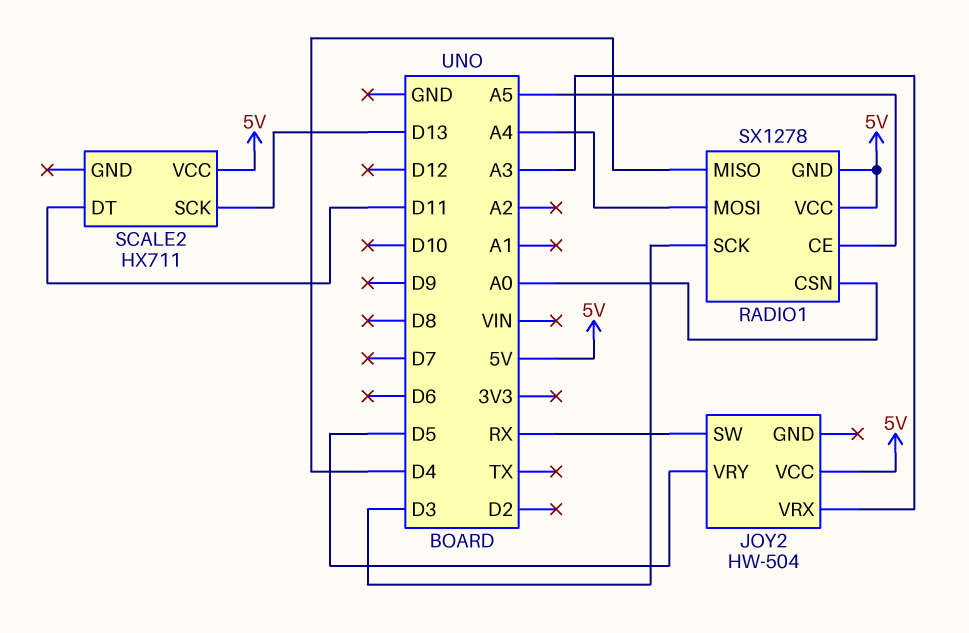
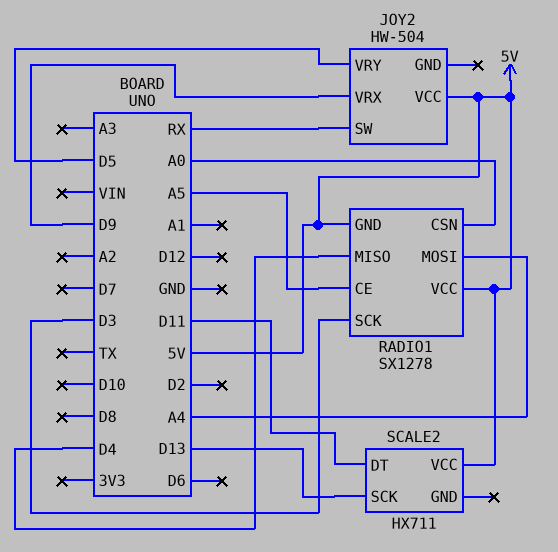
JOY2 pin VRX: A3 -> D9

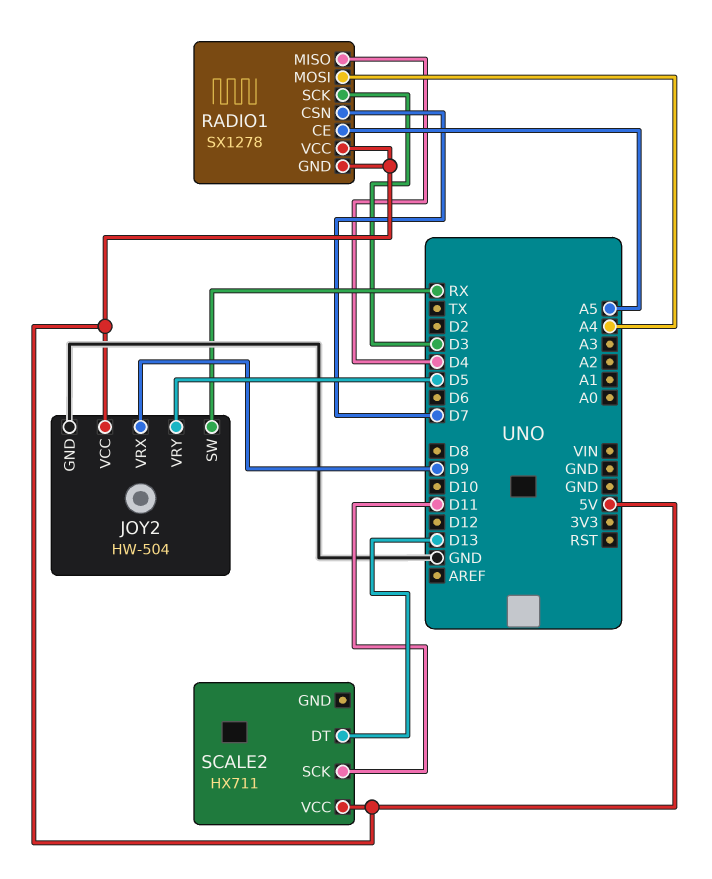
JOY2 pin GND: none -> GND
RADIO1 pin CSN: A0 -> D7
SCALE2 pin DT: D11 -> D13
SCALE2 pin SCK: D13 -> D11

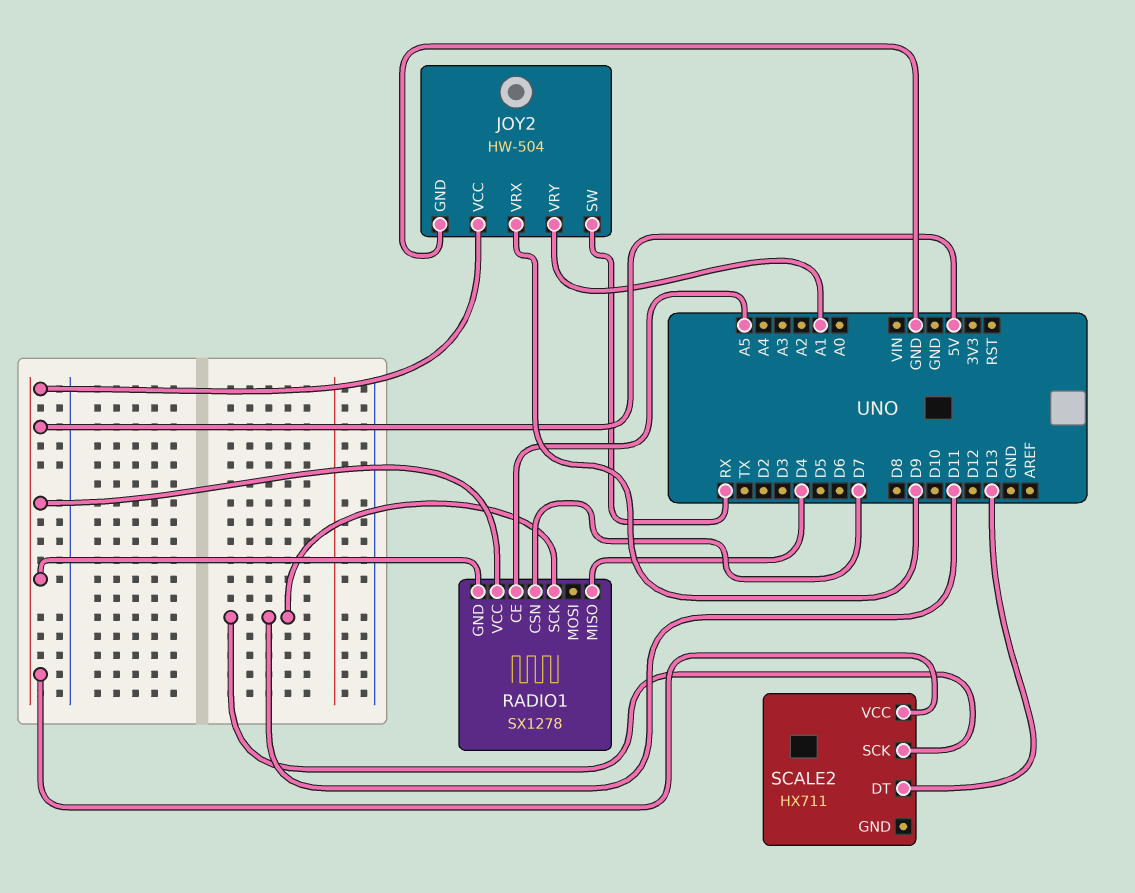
JOY2 pin VRY: D5 -> A1
RADIO1 pin MOSI: A4 -> none
RADIO1 pin SCK: D3 -> D11

